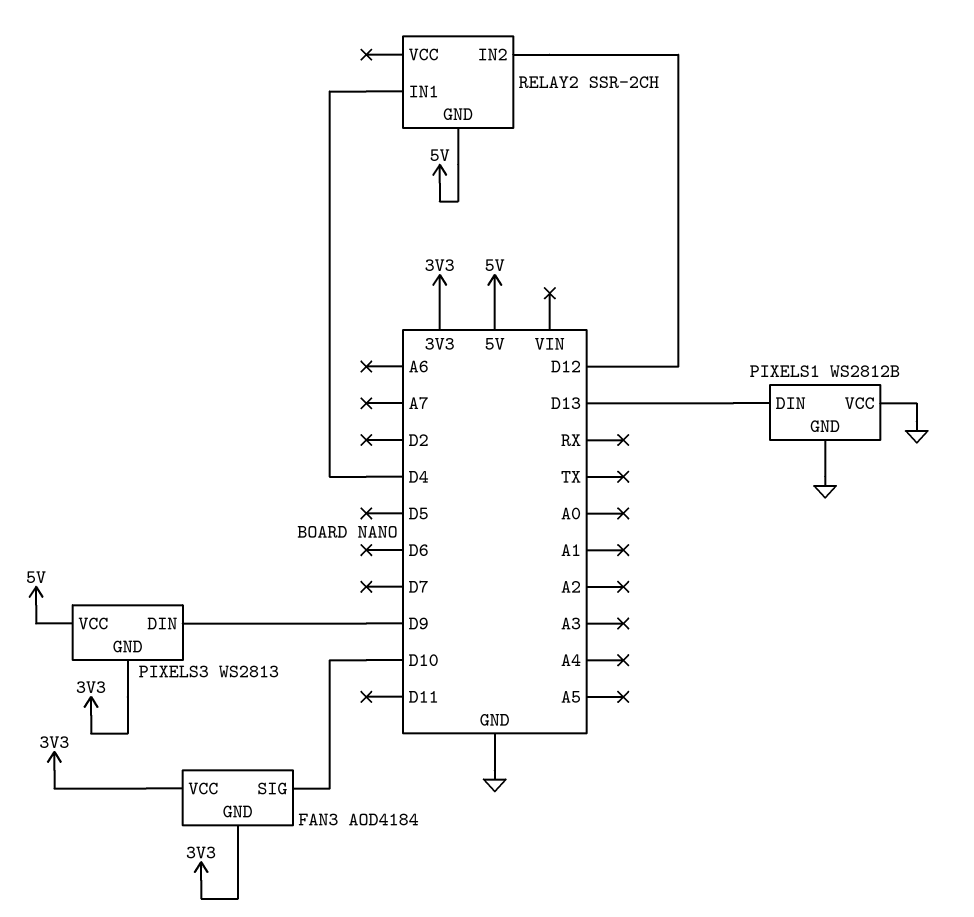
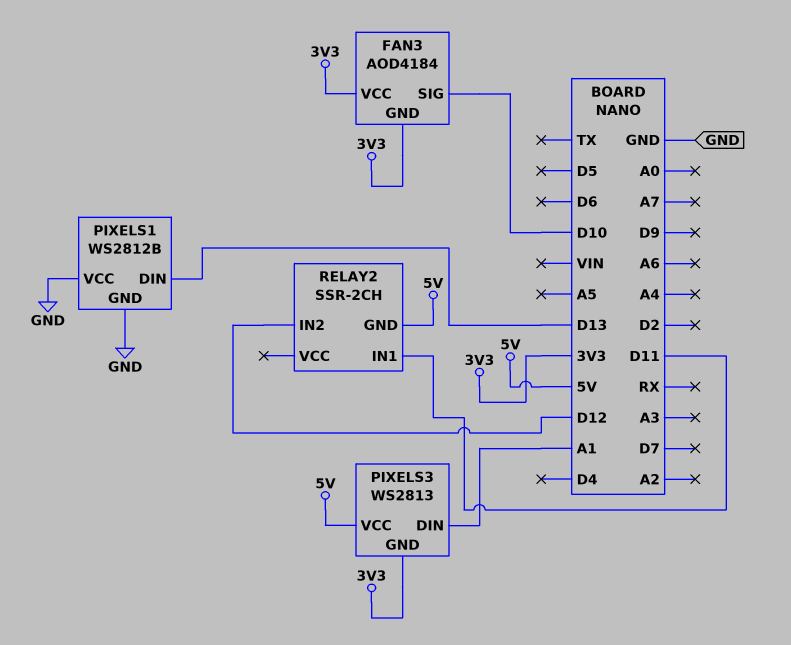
PIXELS3 pin DIN: D9 -> A1
RELAY2 pin IN1: D4 -> D11

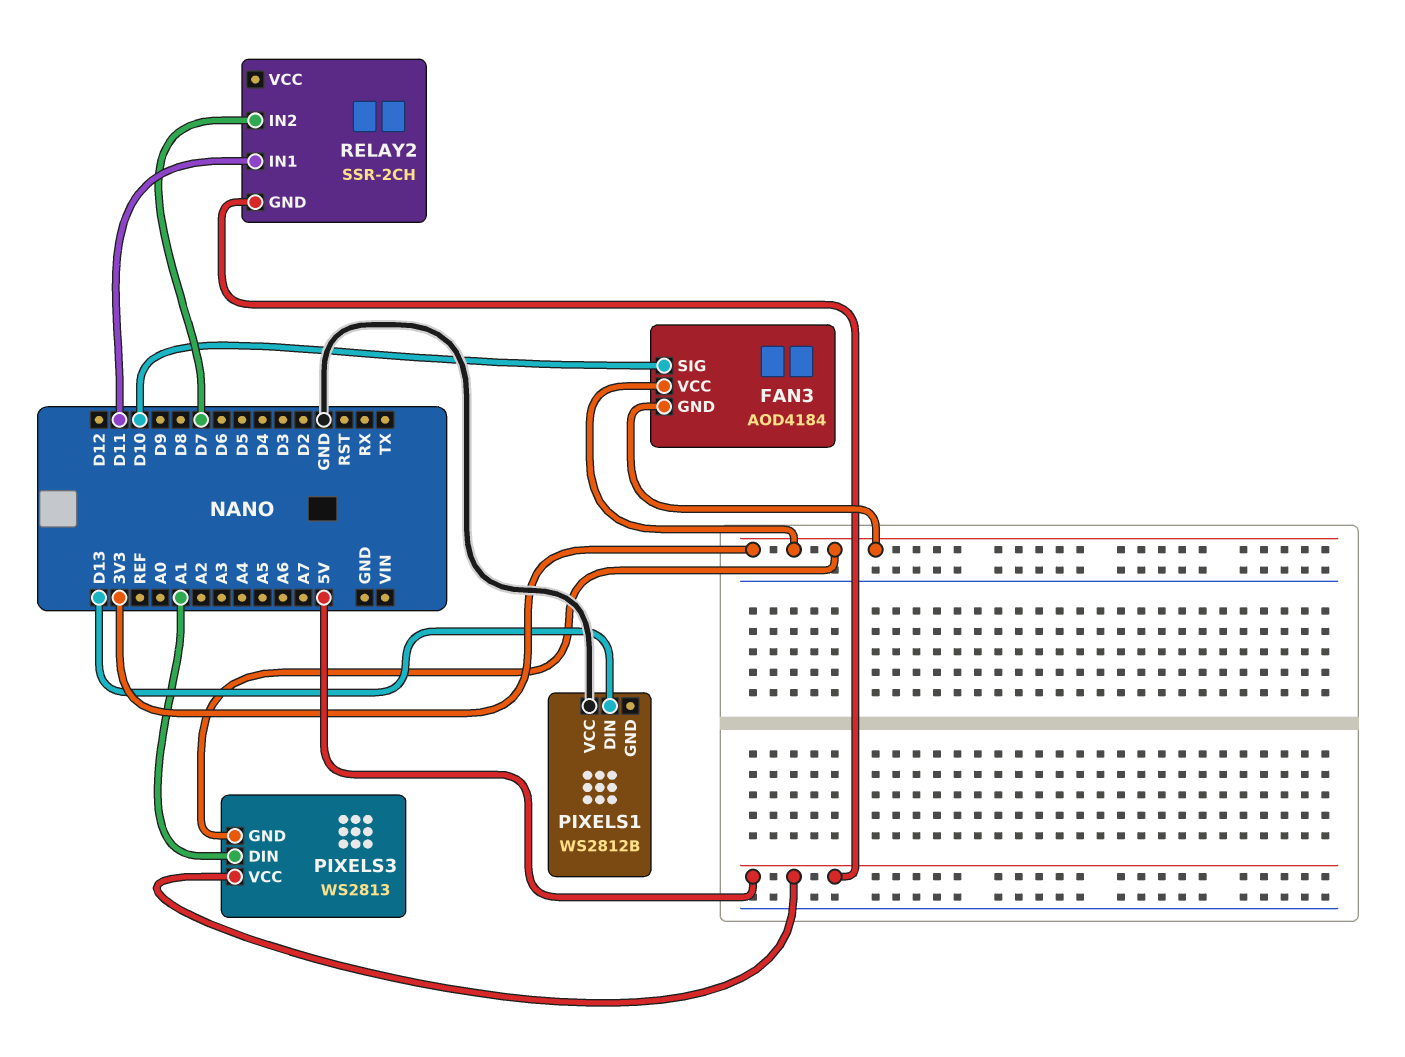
PIXELS1 pin GND: GND -> none
RELAY2 pin IN2: D12 -> D7

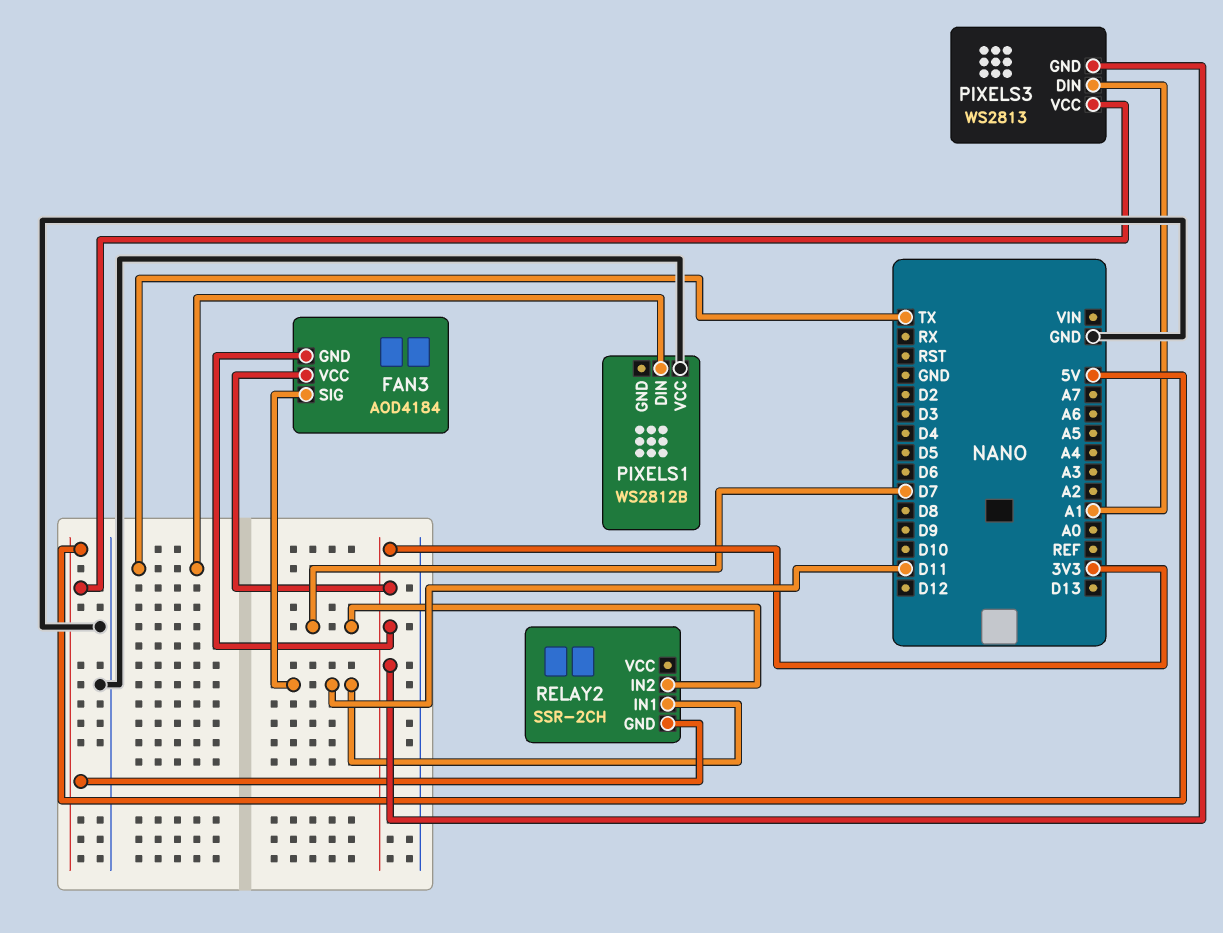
FAN3 pin SIG: D10 -> D11
PIXELS1 pin DIN: D13 -> TX

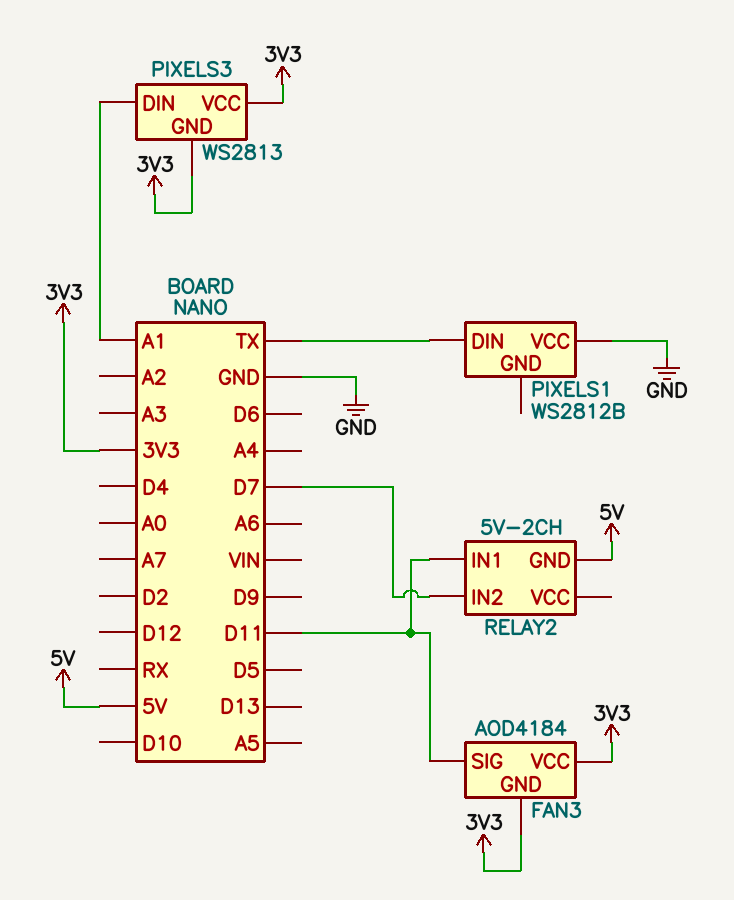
PIXELS3 pin VCC: 5V -> 3V3
RELAY2: SSR-2CH -> 5V-2CH

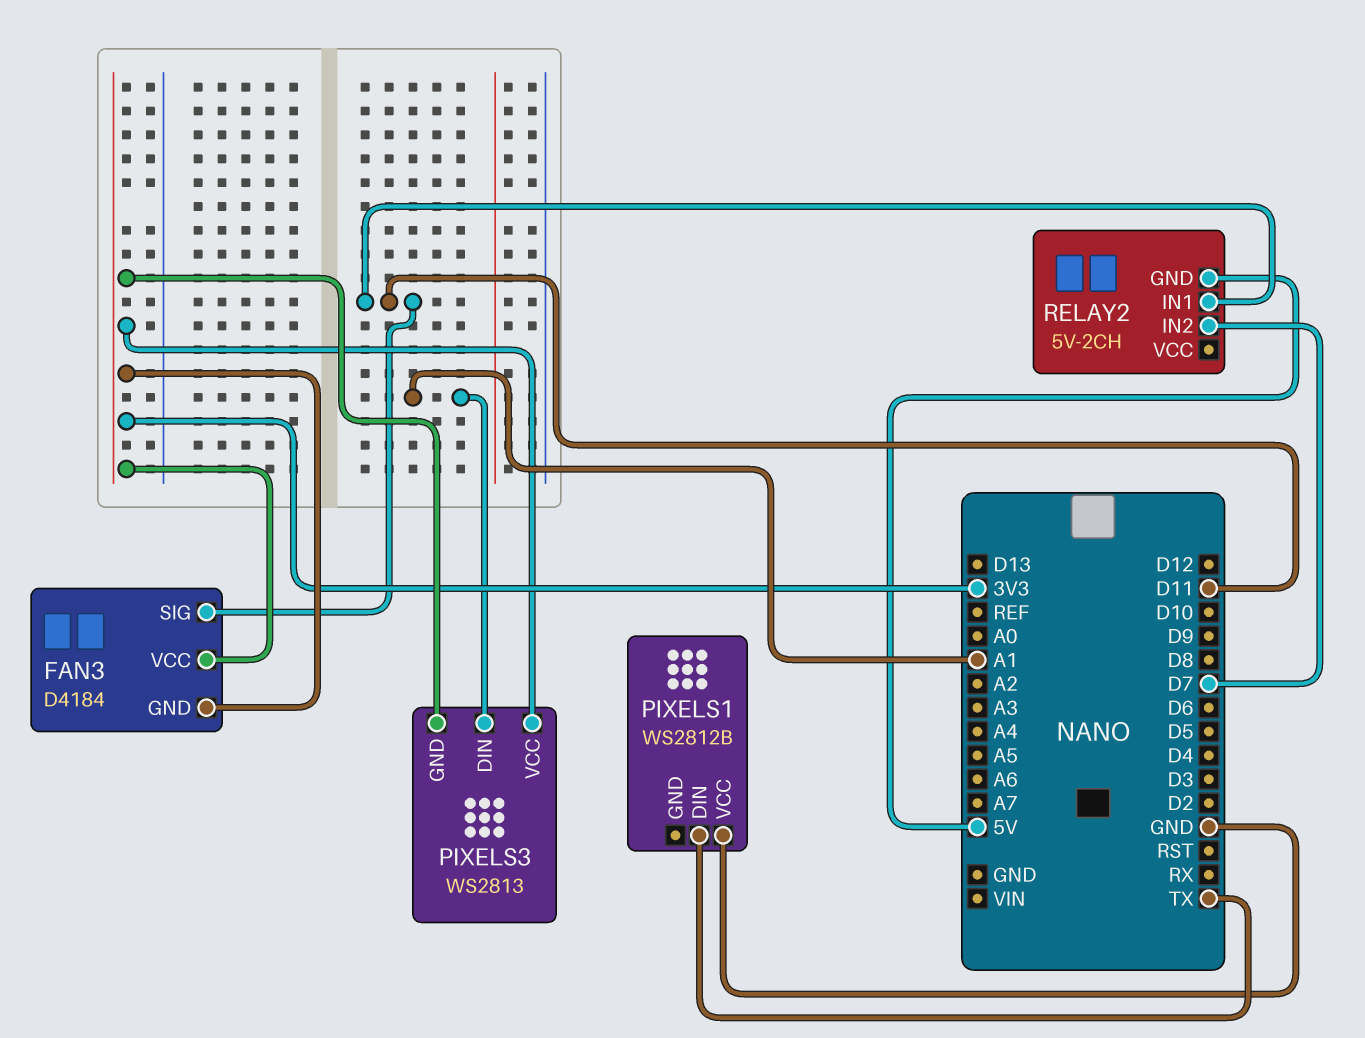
FAN3: AOD4184 -> D4184

